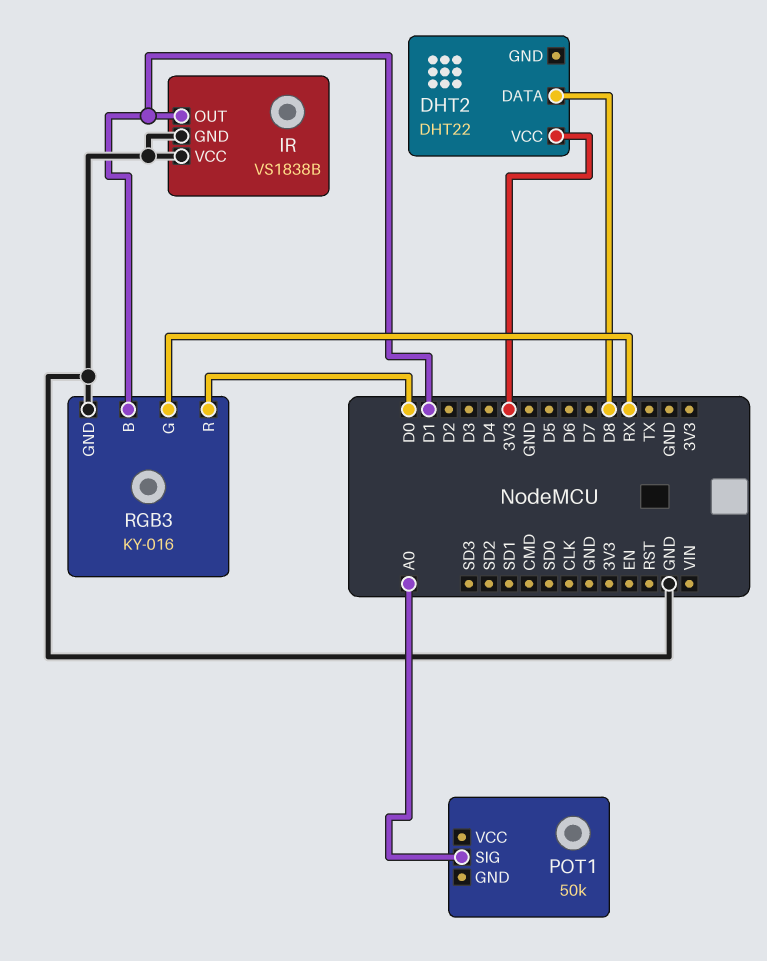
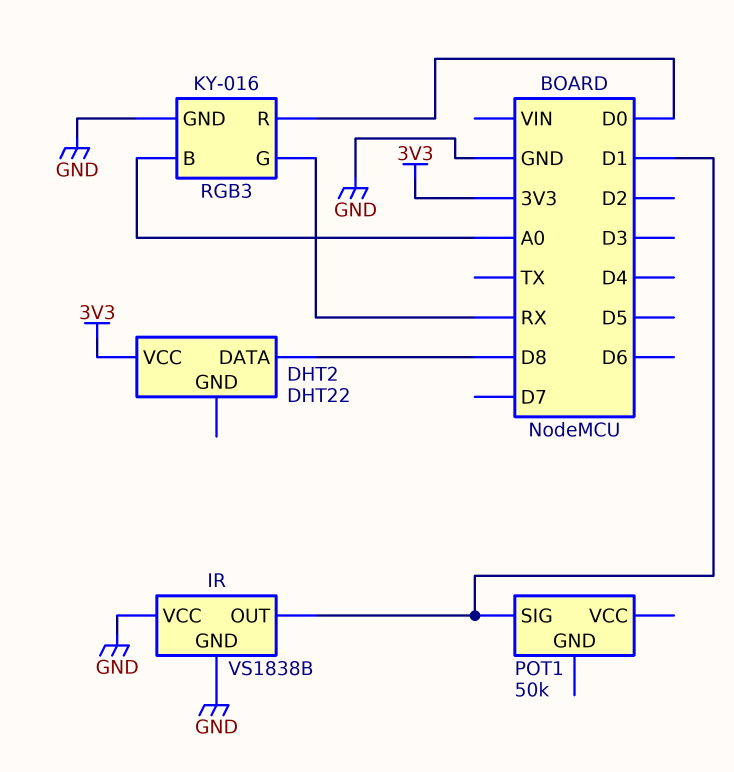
POT1 pin SIG: A0 -> D1
RGB3 pin B: D1 -> A0

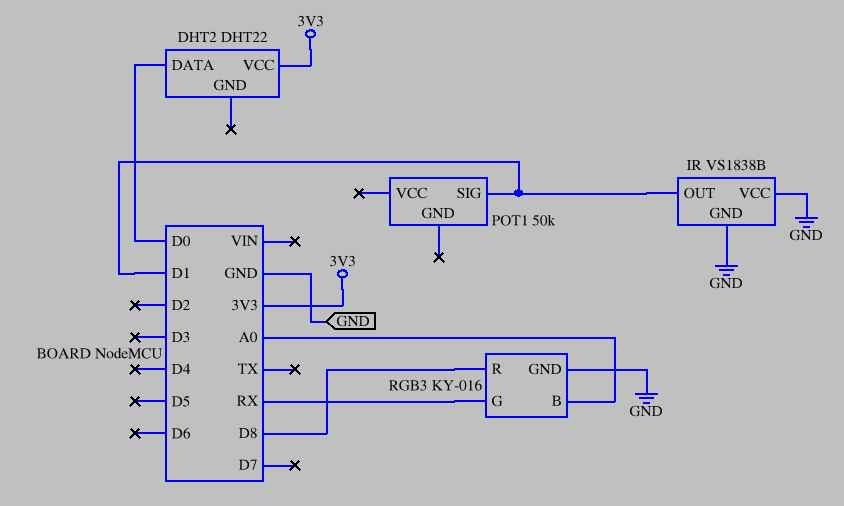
DHT2 pin DATA: D8 -> D0
RGB3 pin R: D0 -> D8

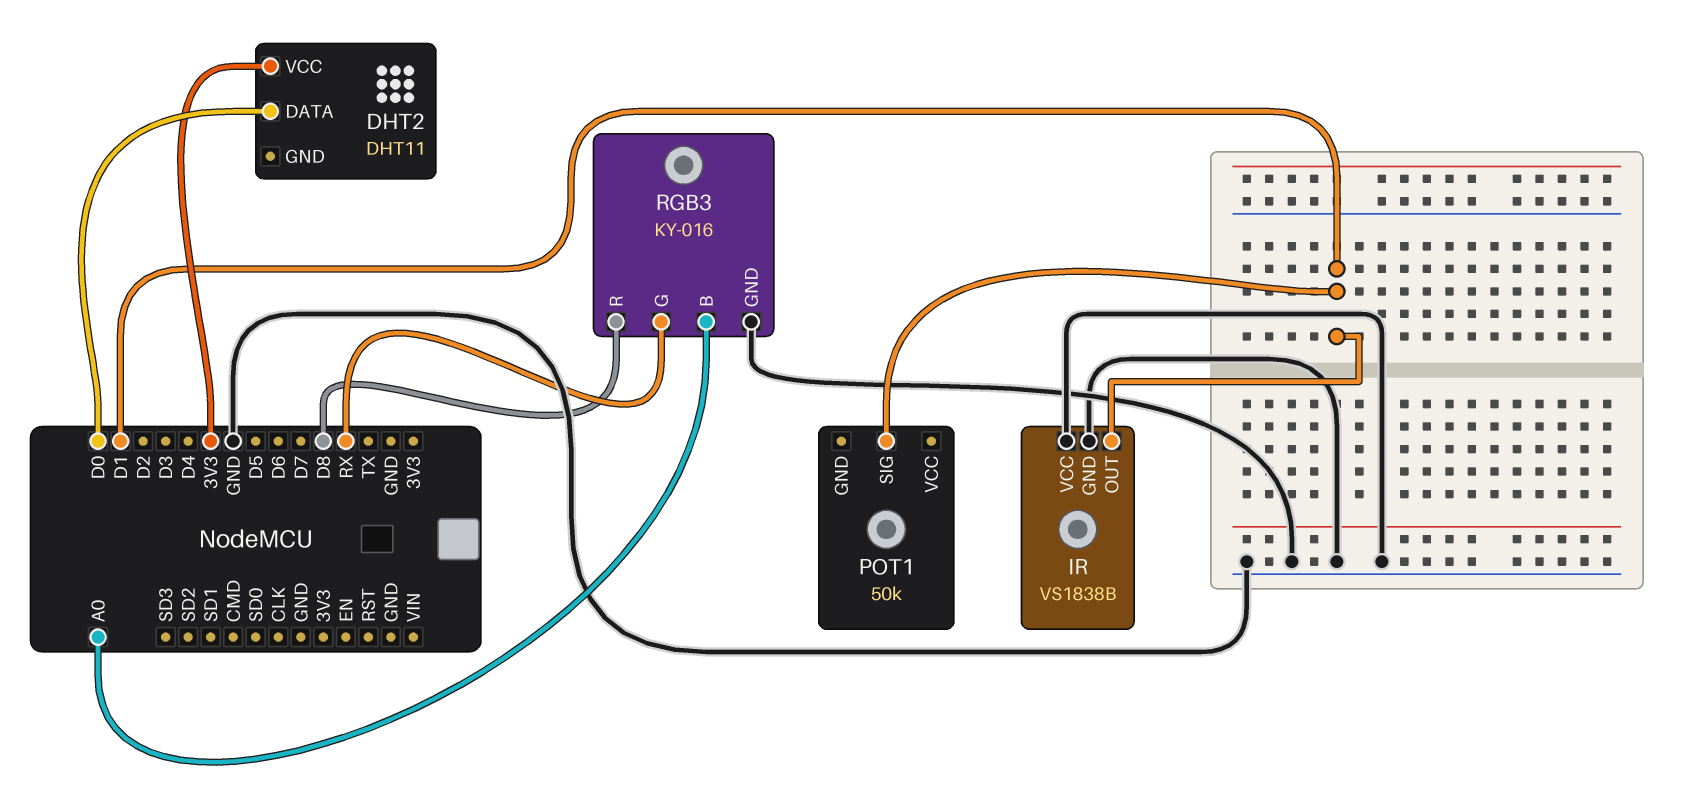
DHT2: DHT22 -> DHT11

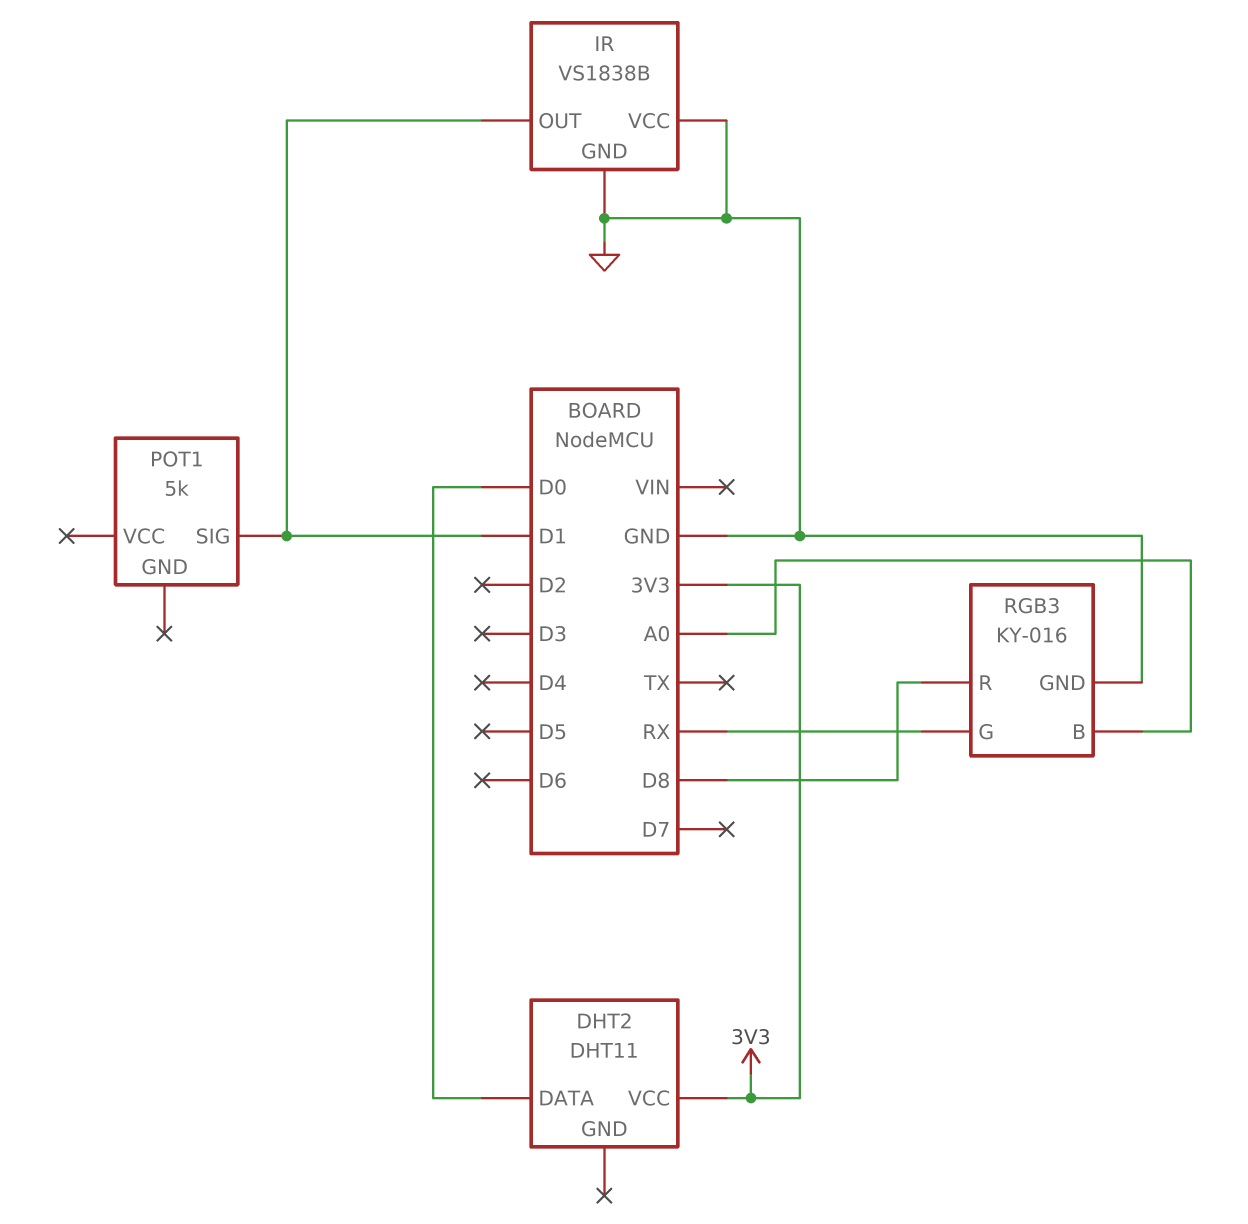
POT1: 50k -> 5k

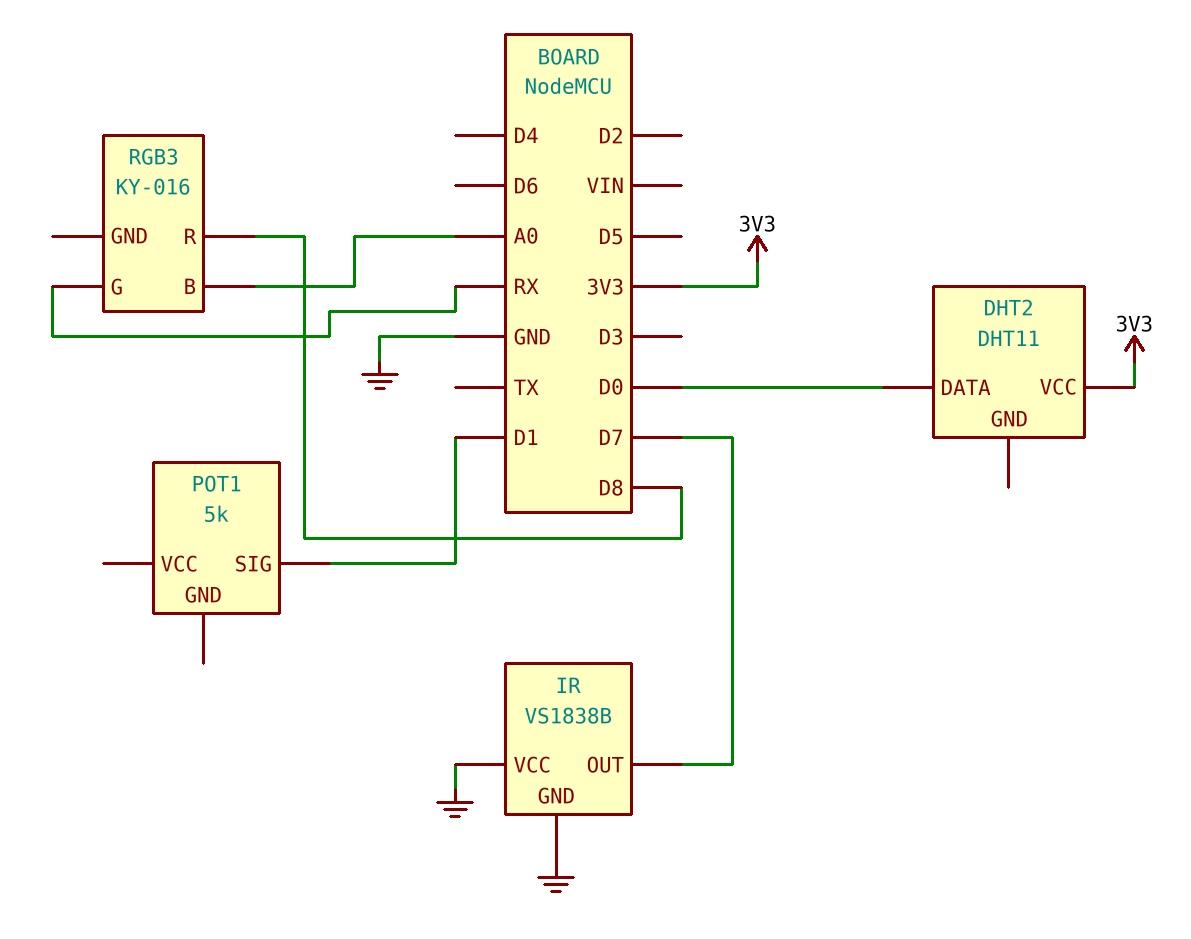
IR pin OUT: D1 -> D7
RGB3 pin GND: GND -> none

